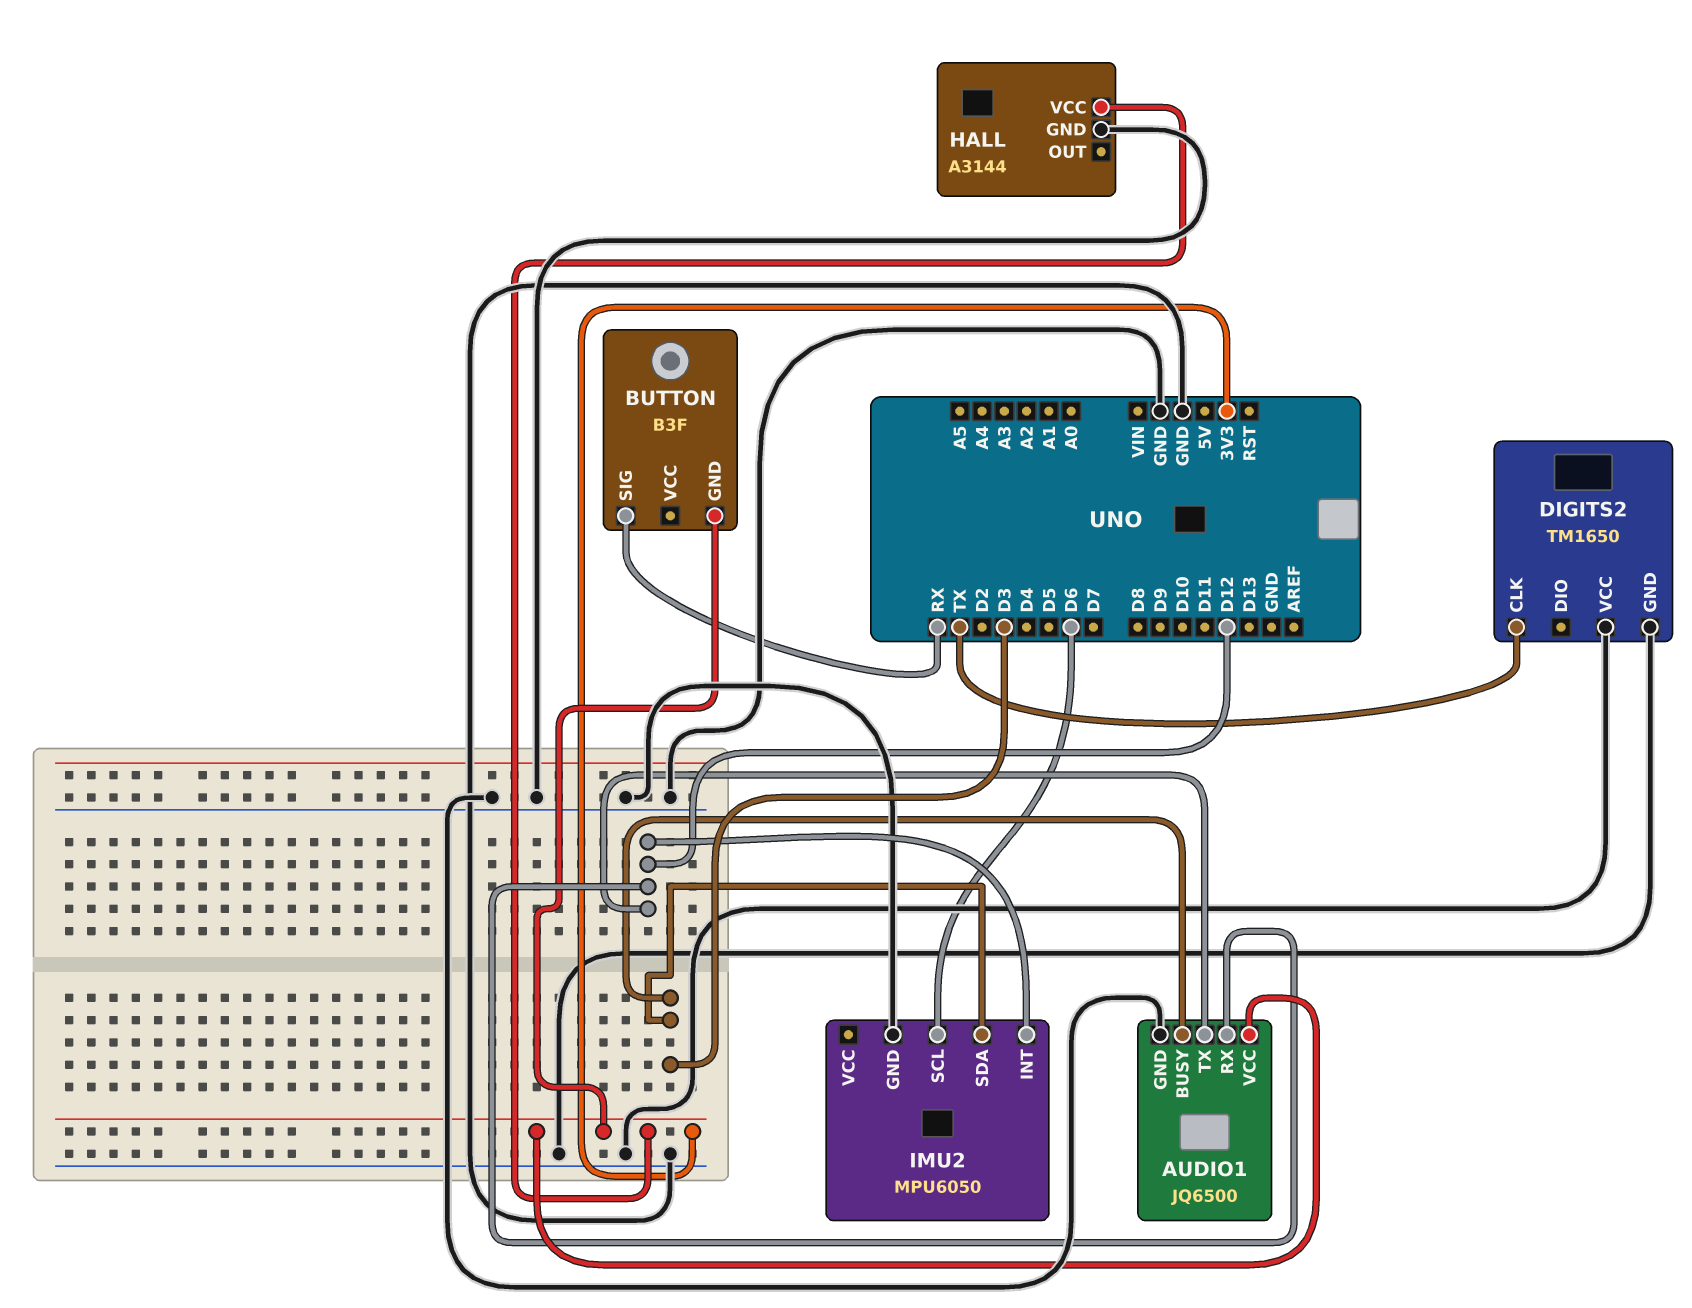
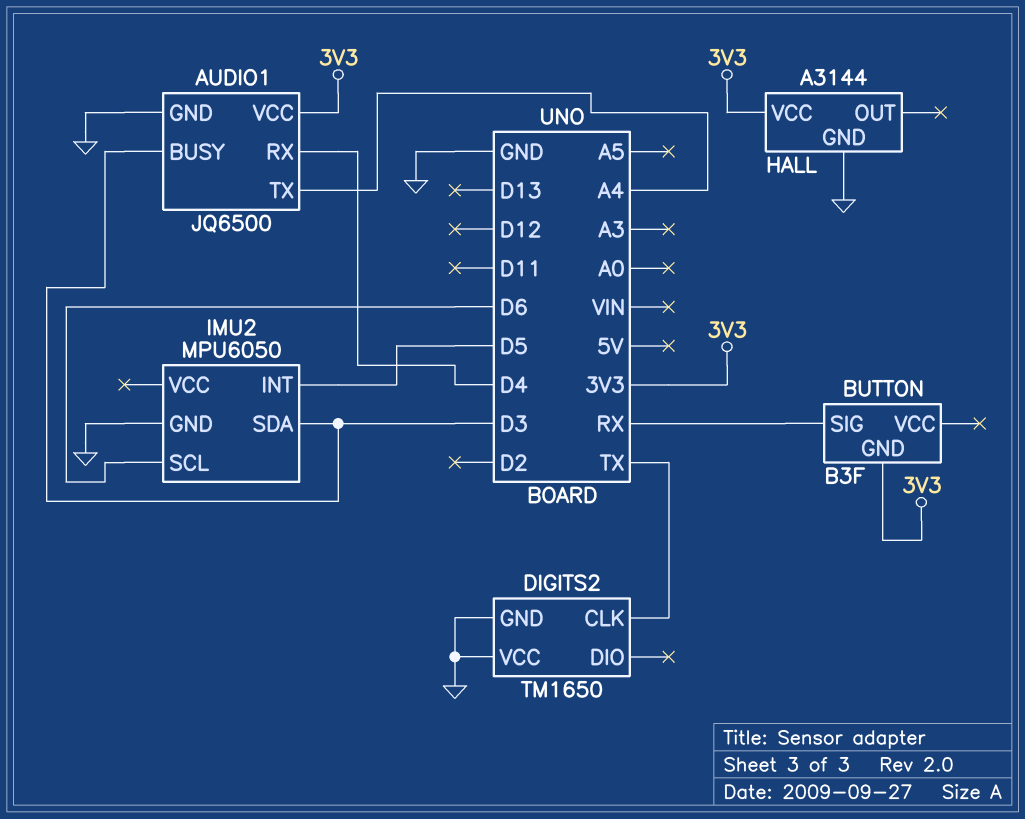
AUDIO1 pin RX: D12 -> D4
AUDIO1 pin TX: D12 -> A4
IMU2 pin INT: D12 -> D5

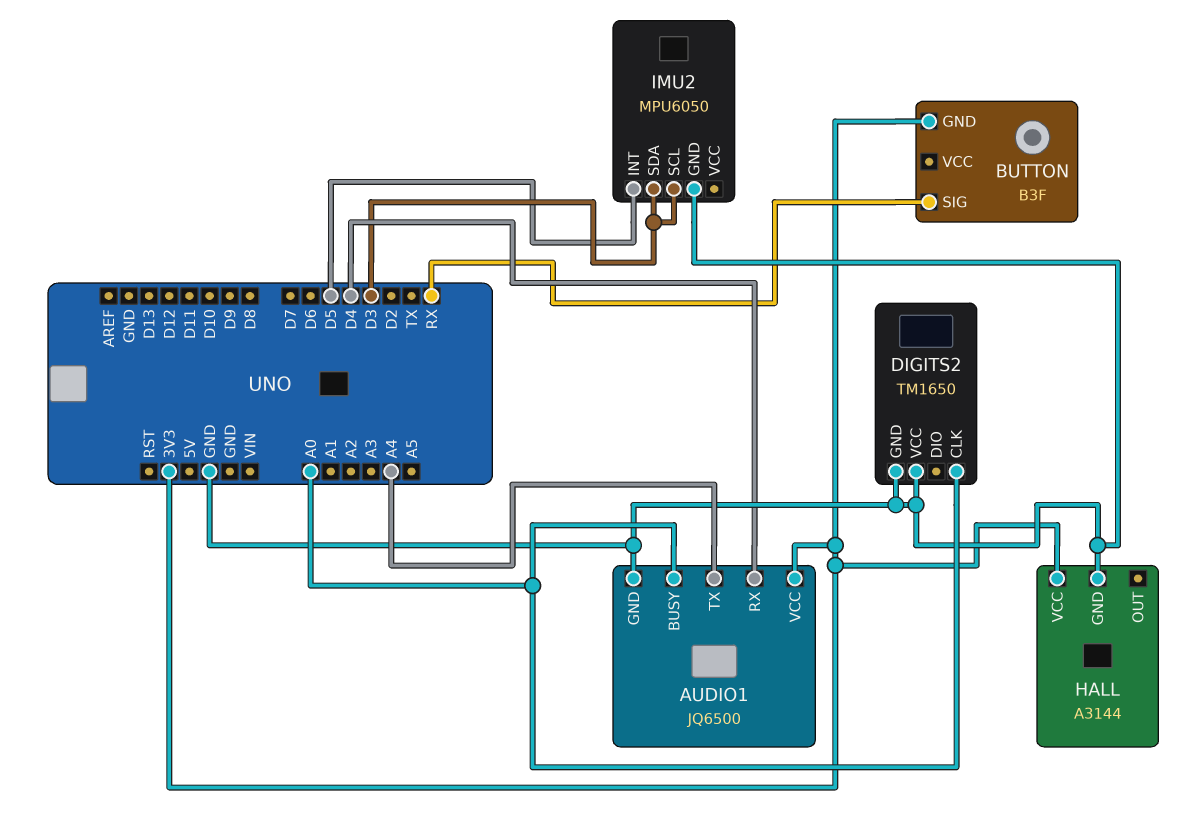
AUDIO1 pin BUSY: D3 -> A0
DIGITS2 pin CLK: TX -> A0
IMU2 pin SCL: D6 -> D3

